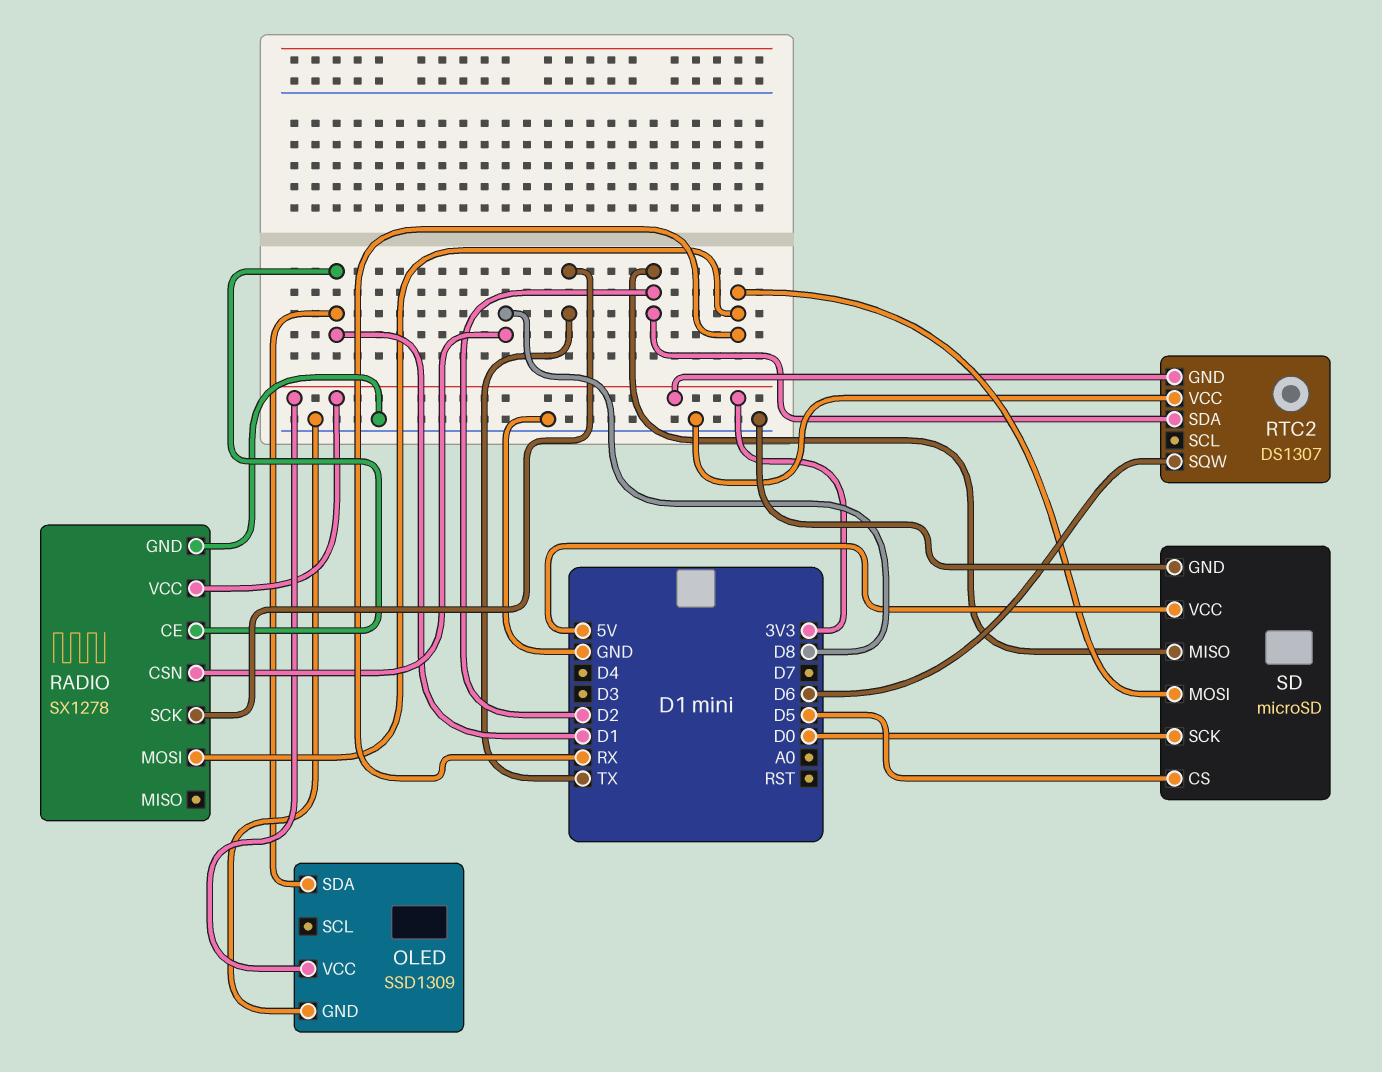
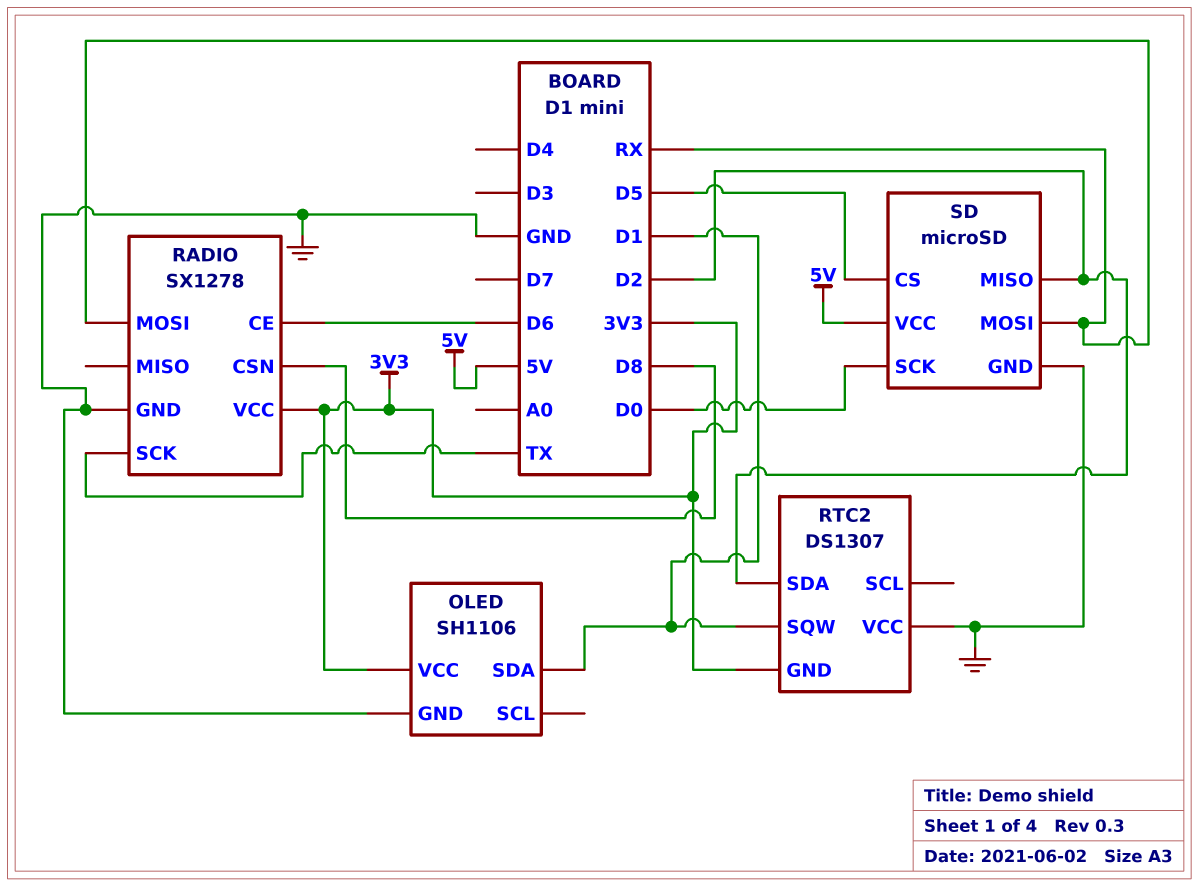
OLED: SSD1309 -> SH1106
RADIO pin CE: D1 -> D6
RTC2 pin SQW: D6 -> D1

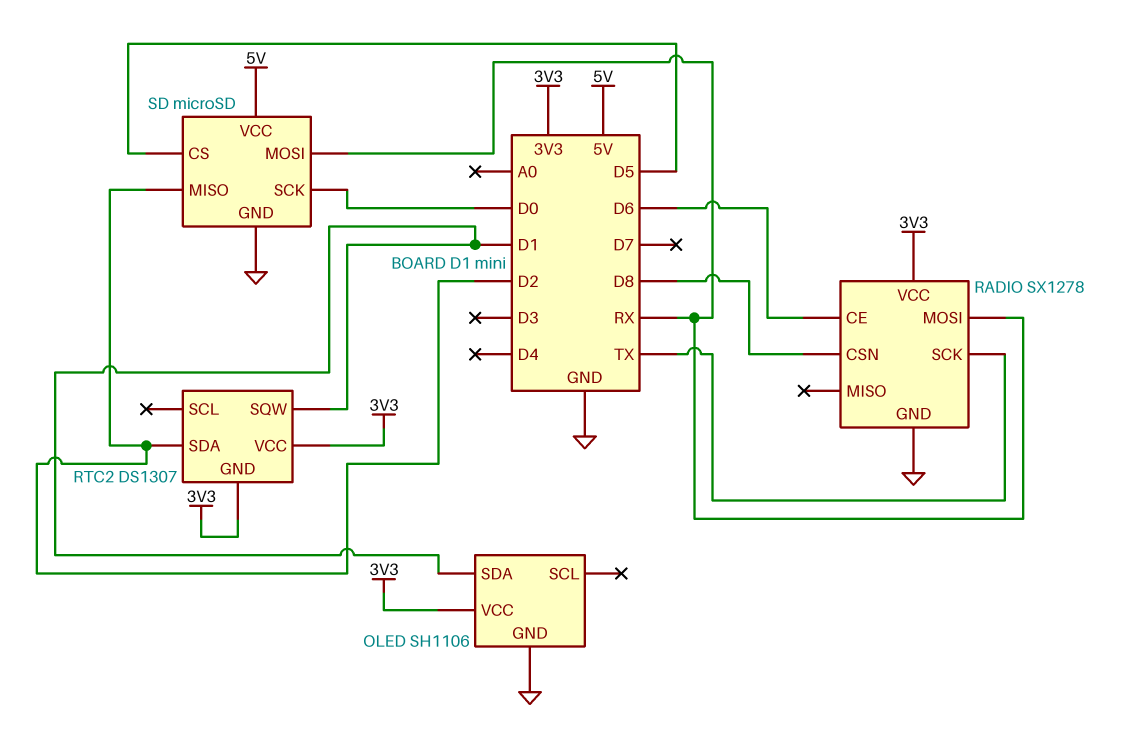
RTC2 pin VCC: GND -> 3V3

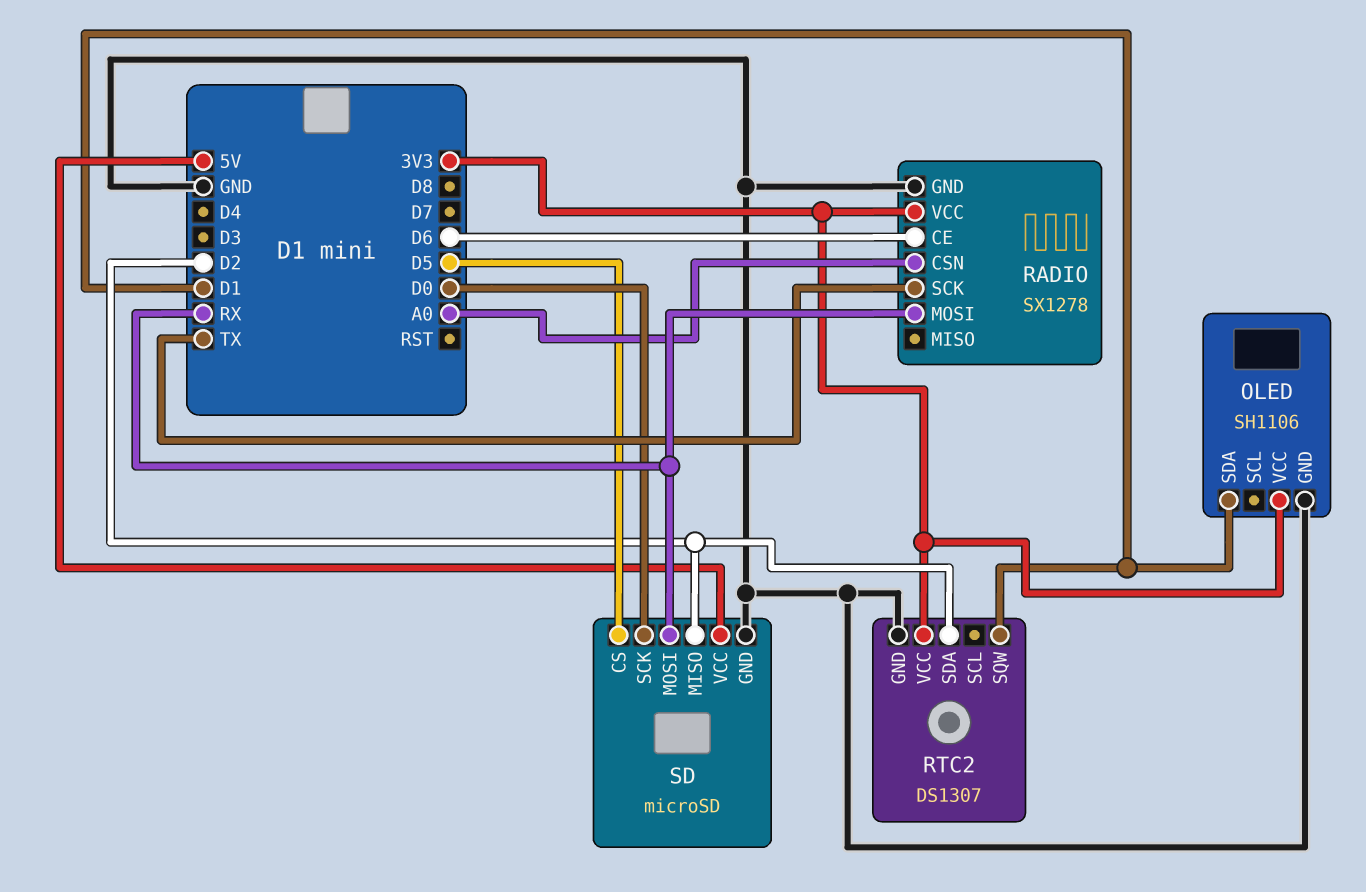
RADIO pin CSN: D8 -> A0
RTC2 pin GND: 3V3 -> GND

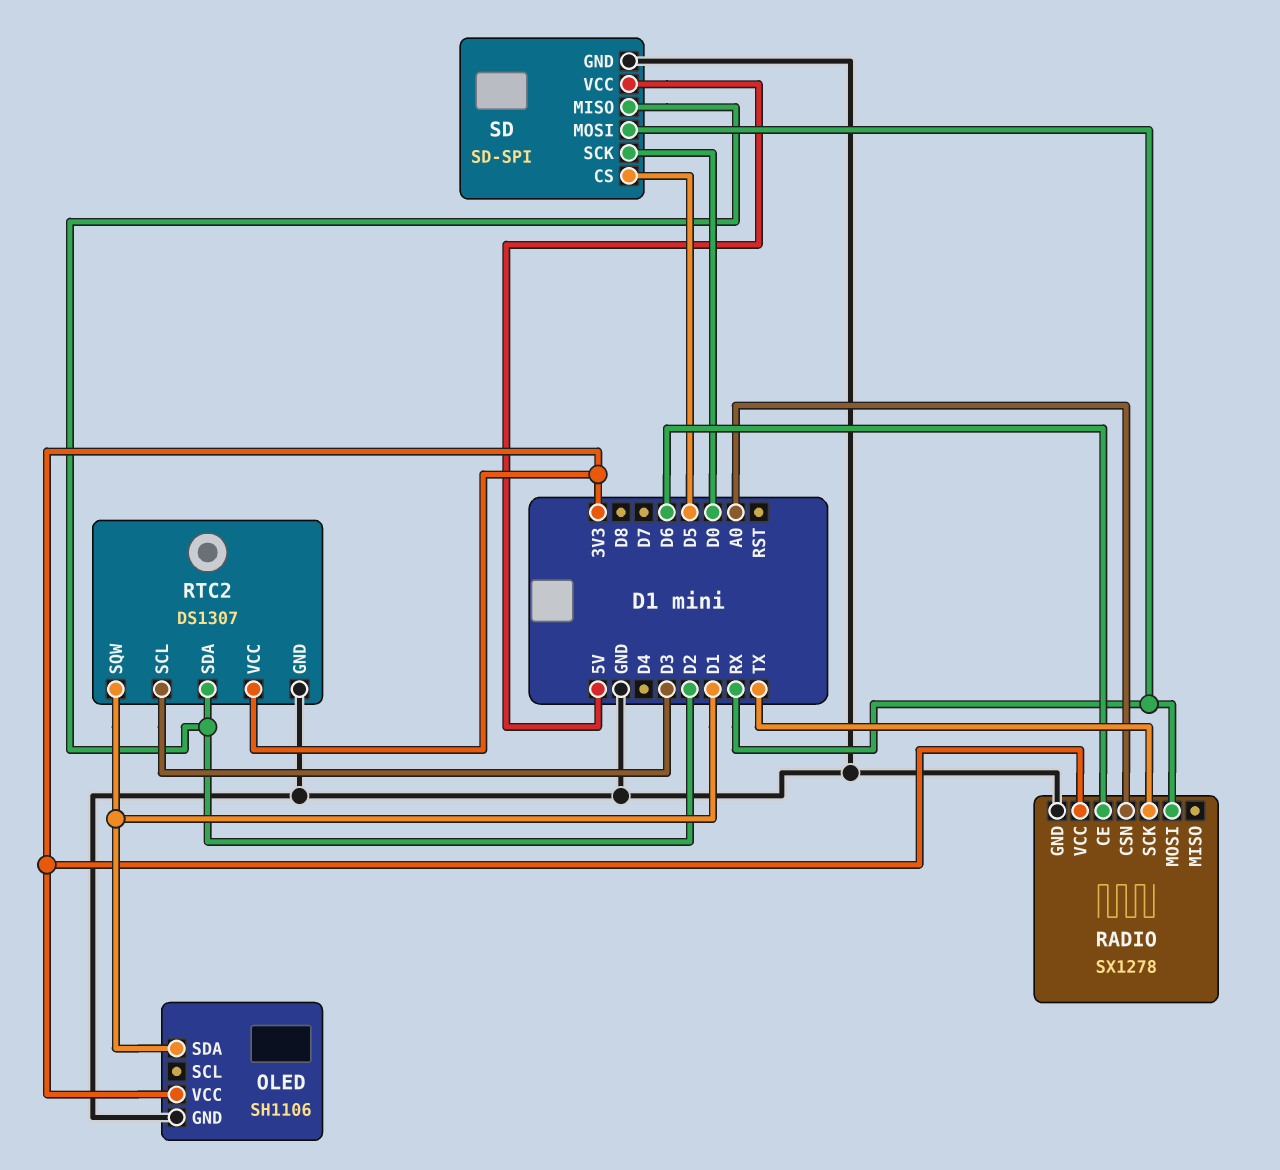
RTC2 pin SCL: none -> D3
SD: microSD -> SD-SPI

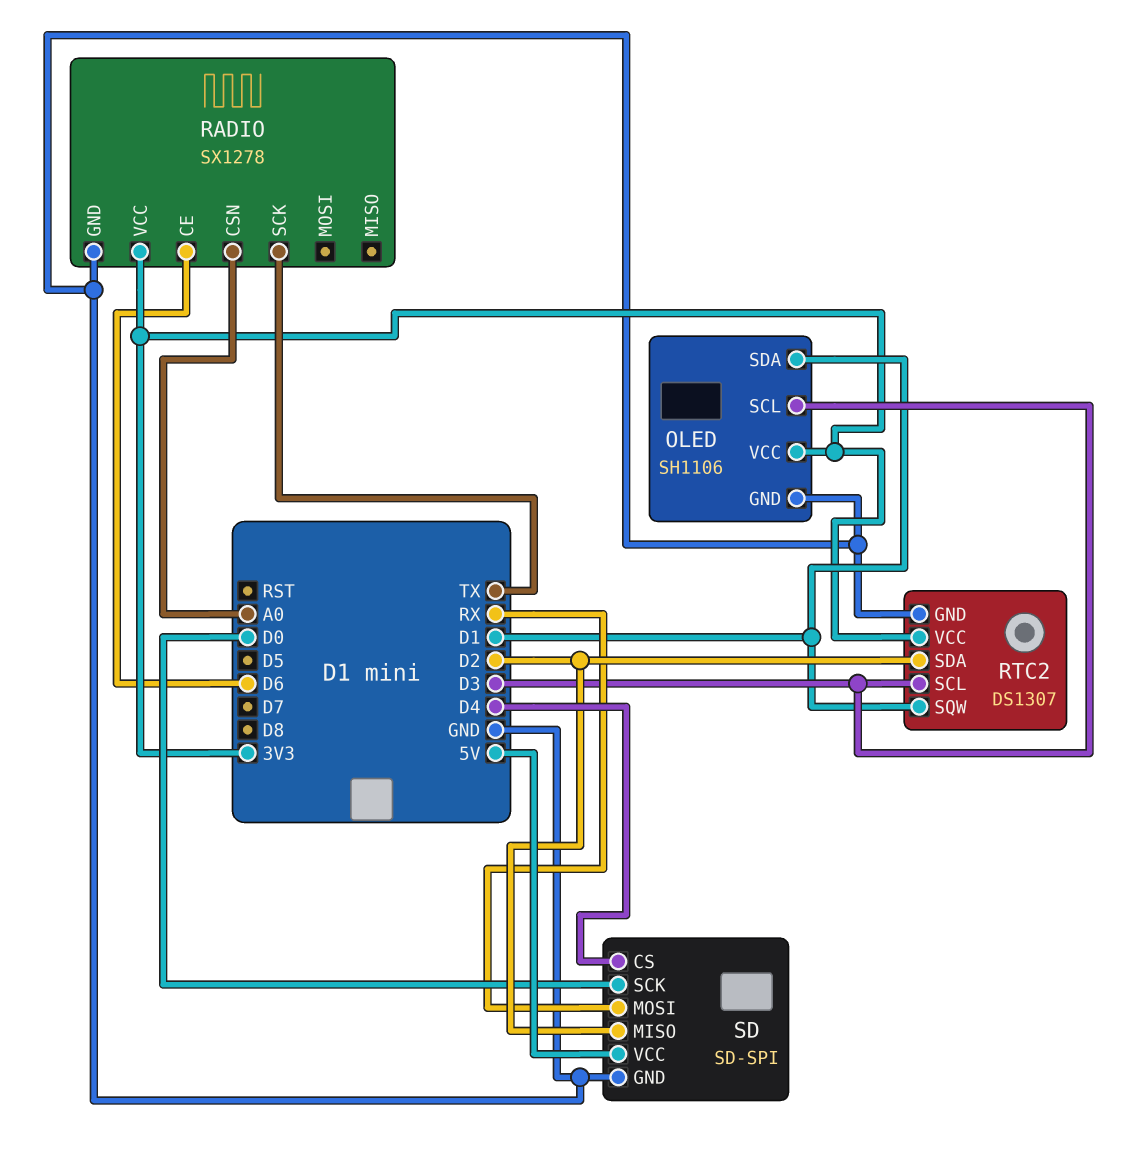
OLED pin SCL: none -> D3
RADIO pin MOSI: RX -> none
SD pin CS: D5 -> D4

